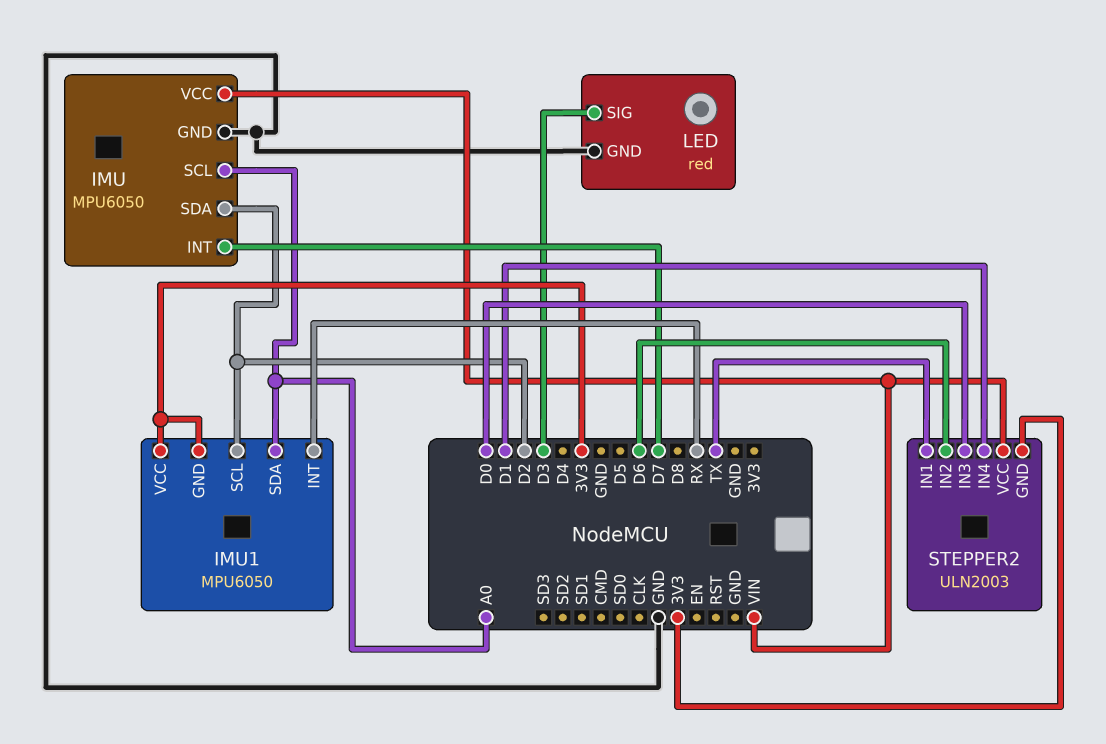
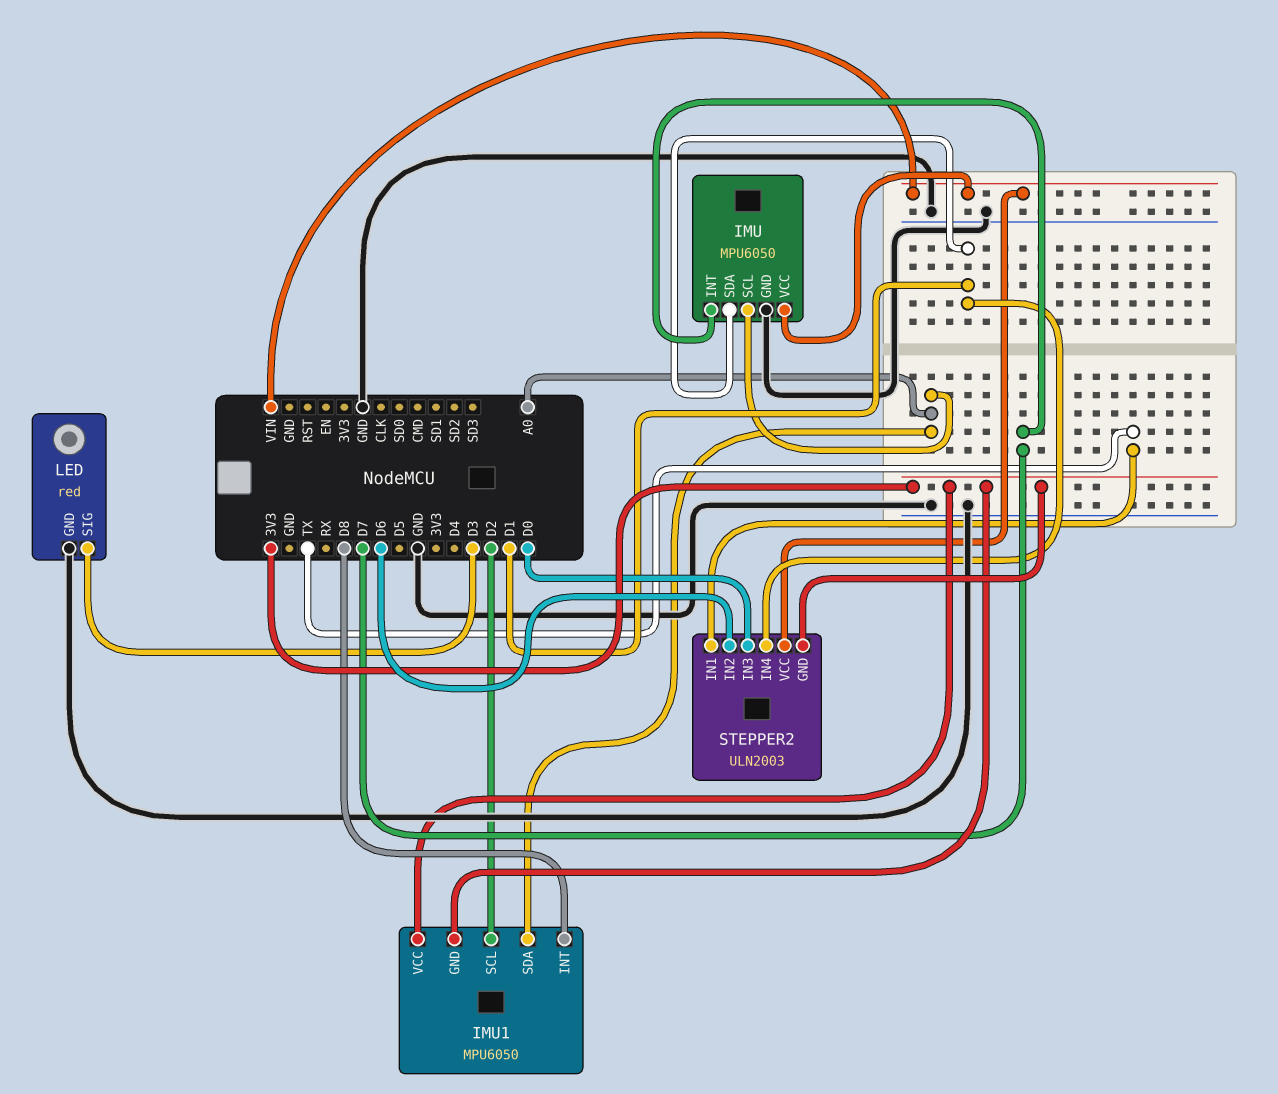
IMU pin SDA: D2 -> D1
IMU1 pin INT: RX -> D8

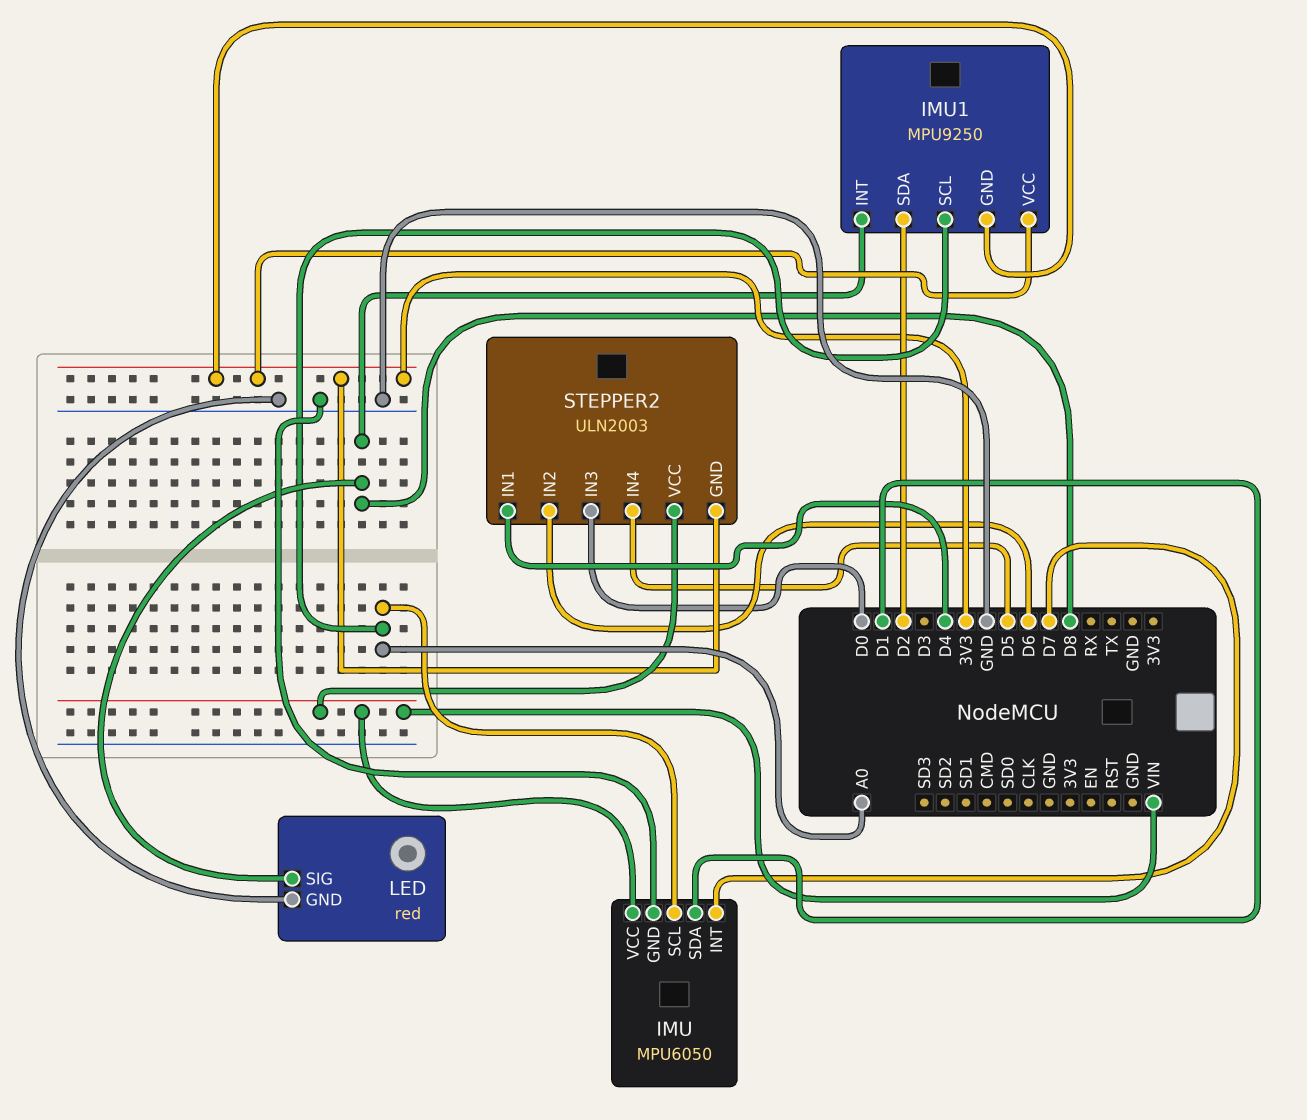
IMU1: MPU6050 -> MPU9250
IMU1 pin SCL: D2 -> A0
IMU1 pin SDA: A0 -> D2
LED pin SIG: D3 -> D8
STEPPER2 pin IN1: TX -> D4
STEPPER2 pin IN4: D1 -> D5

